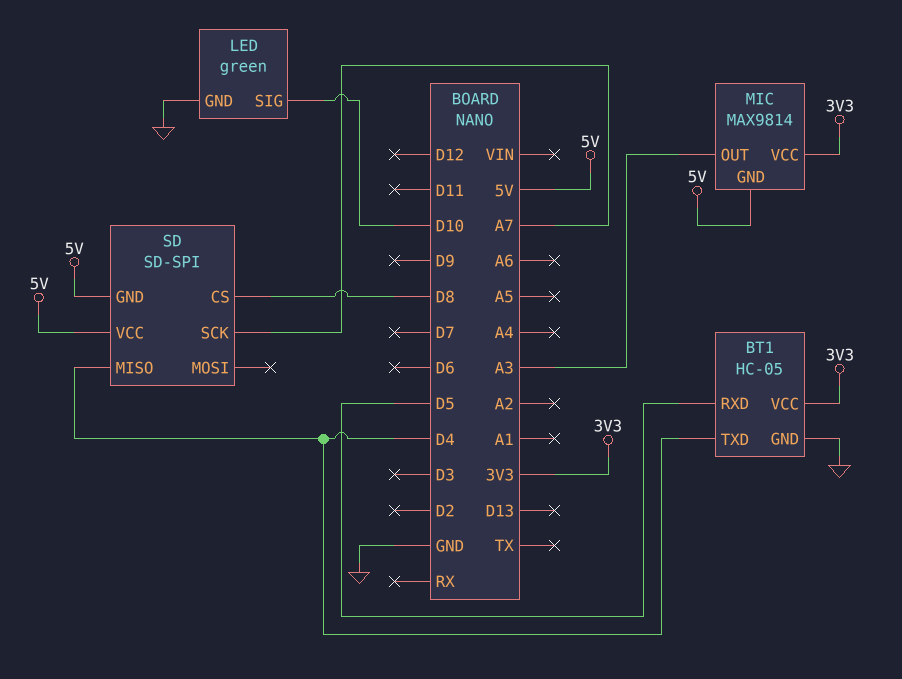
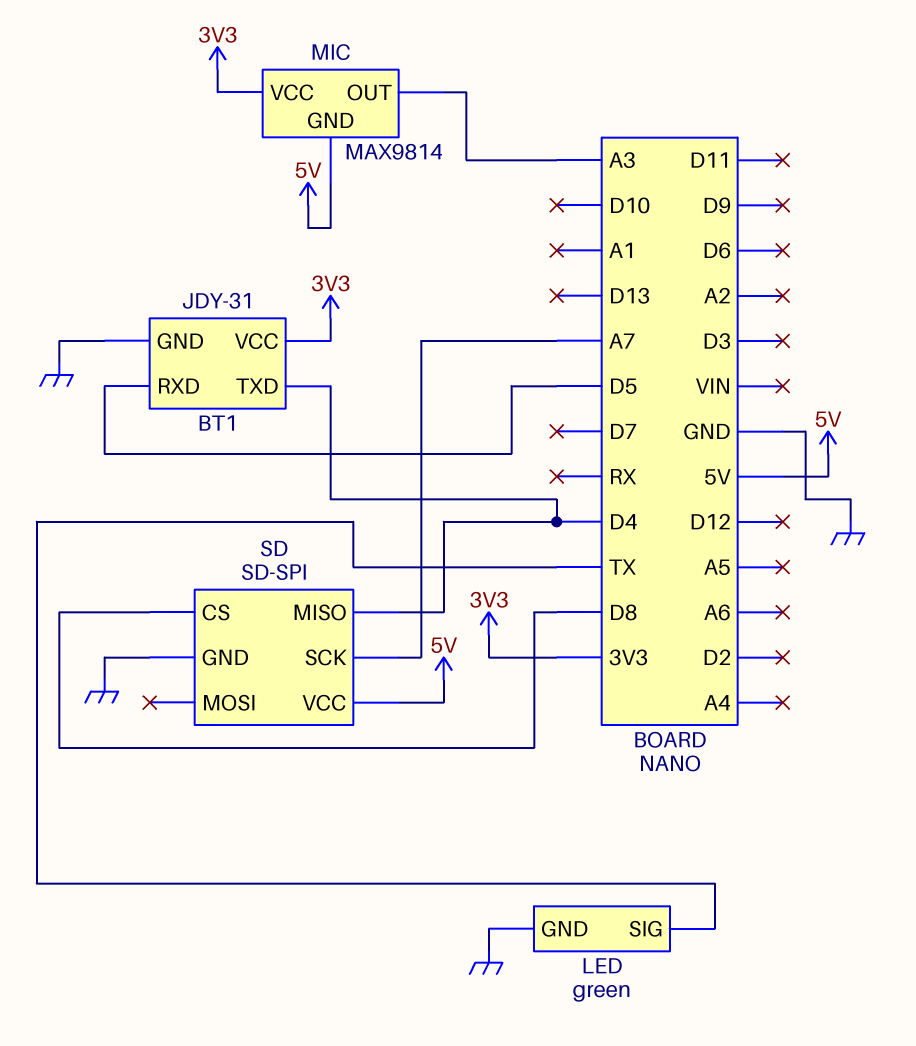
BT1: HC-05 -> JDY-31
LED pin SIG: D10 -> TX
SD pin GND: 5V -> GND

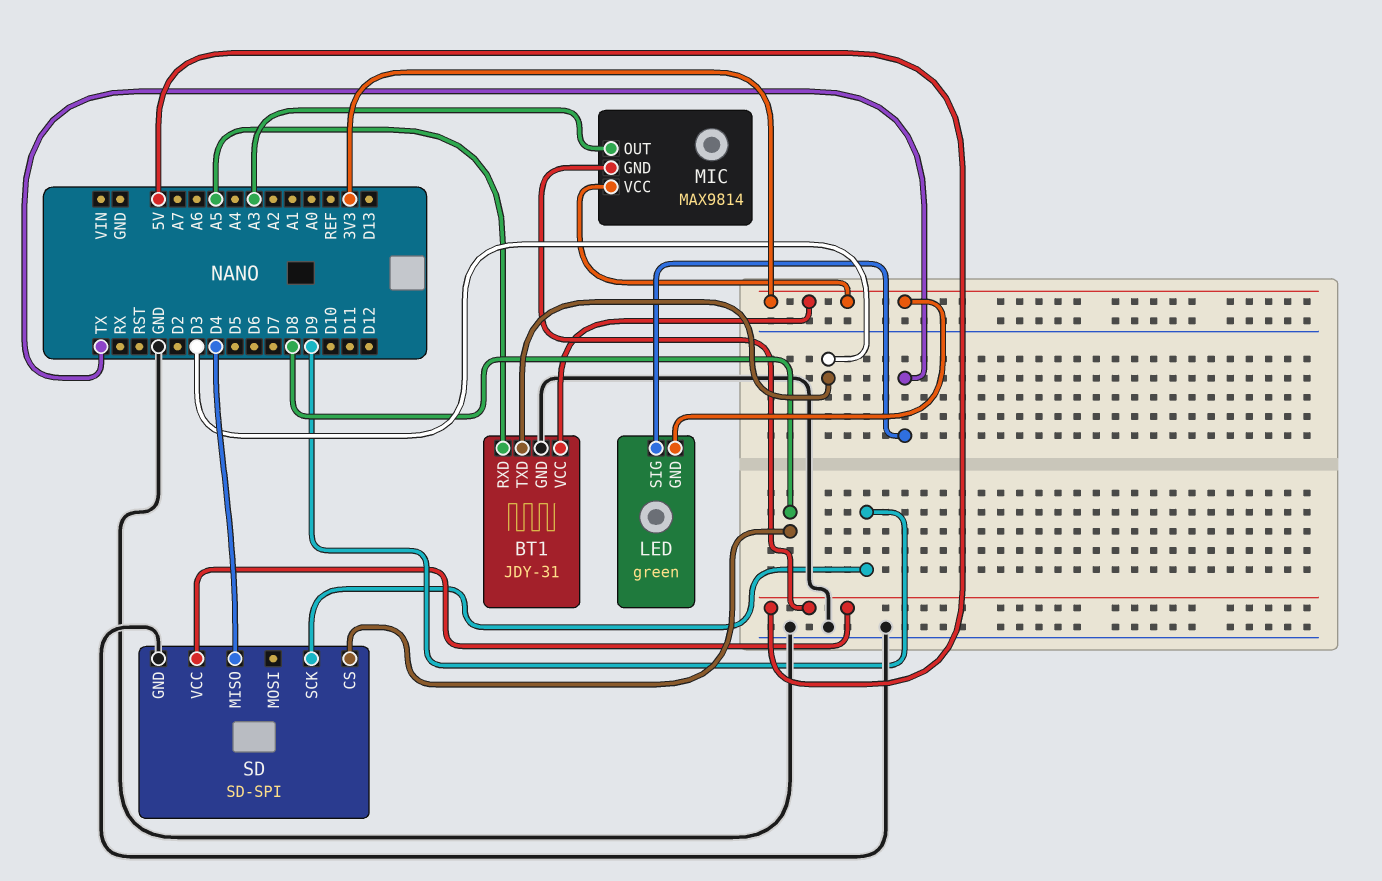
BT1 pin RXD: D5 -> A5
BT1 pin TXD: D4 -> D3
LED pin GND: GND -> 3V3
SD pin SCK: A7 -> D9

